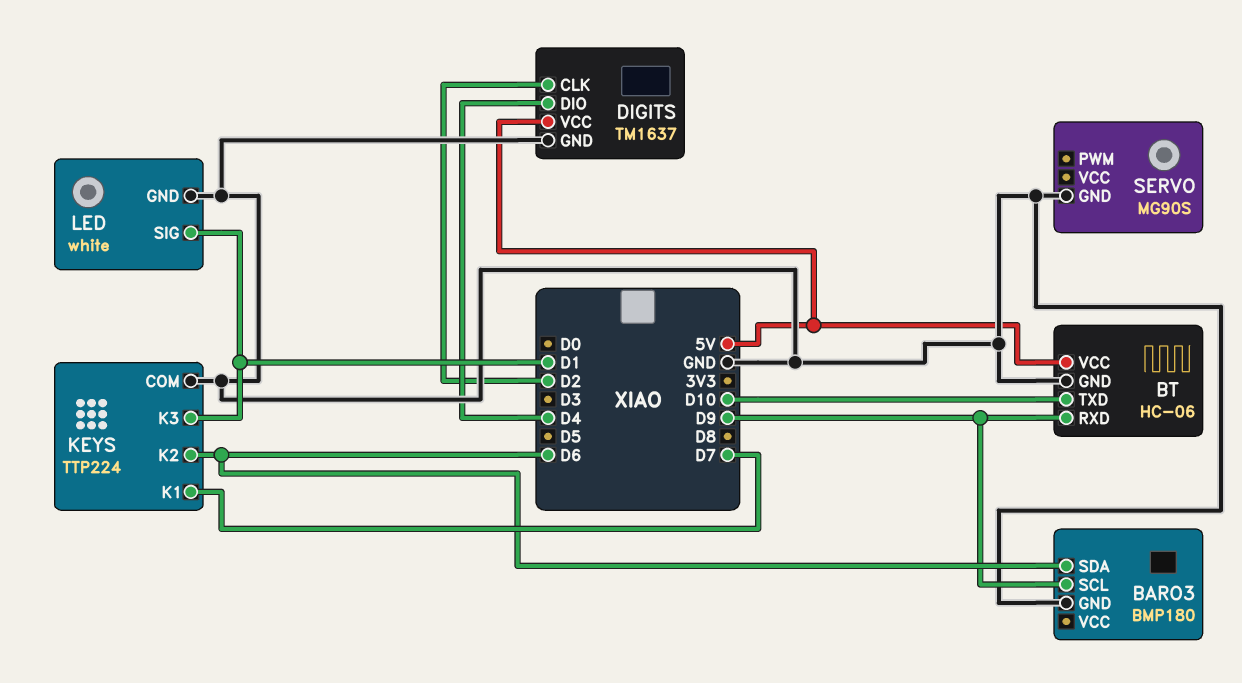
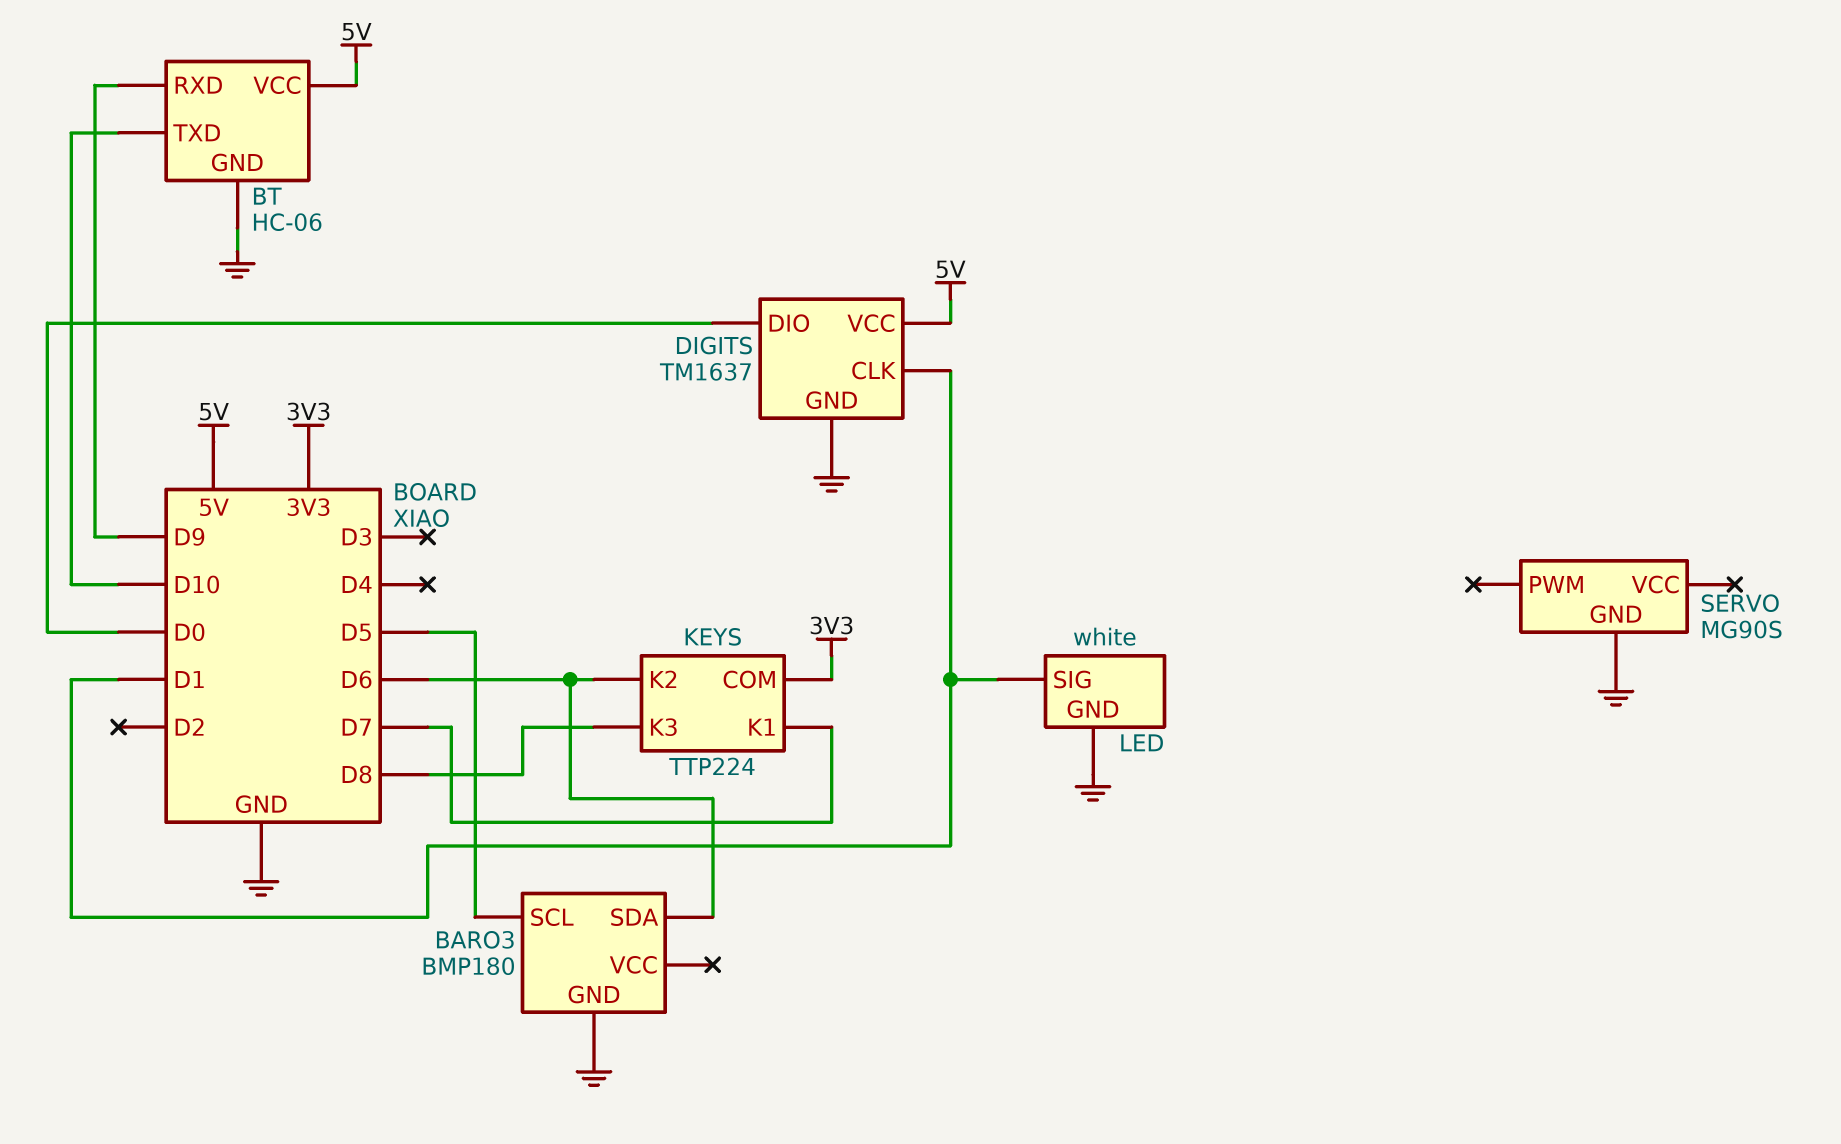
BARO3 pin SCL: D9 -> D5
DIGITS pin CLK: D2 -> D1
DIGITS pin DIO: D4 -> D0
KEYS pin COM: GND -> 3V3
KEYS pin K3: D1 -> D8

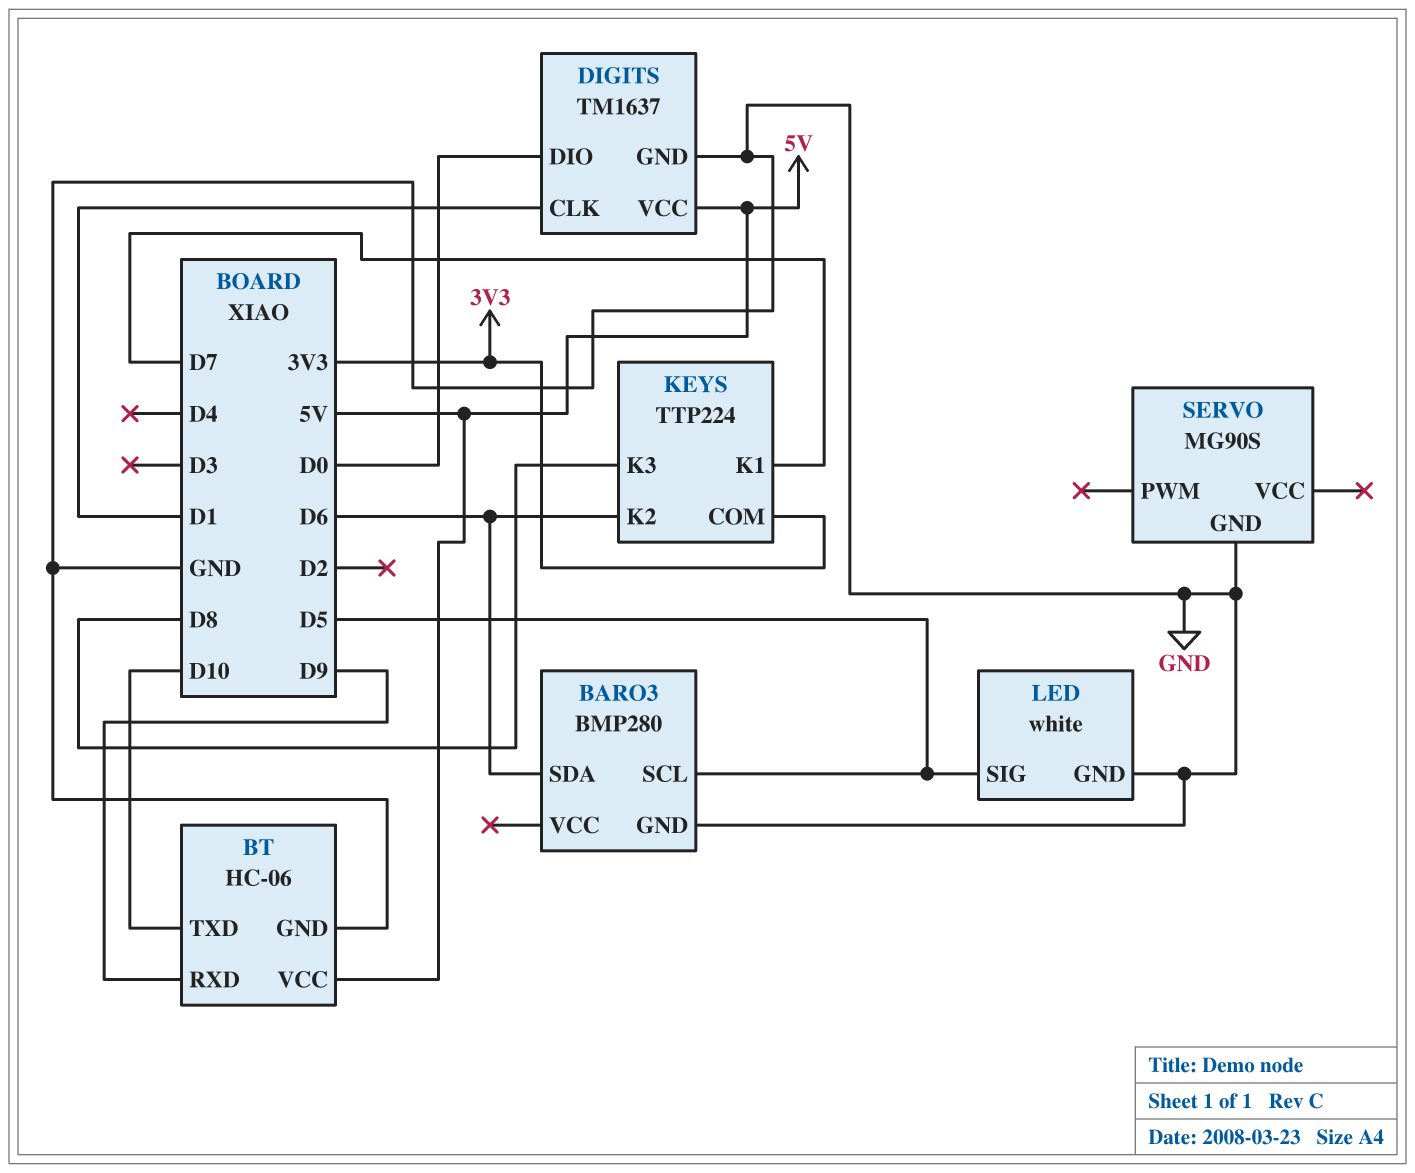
BARO3: BMP180 -> BMP280
LED pin SIG: D1 -> D5

